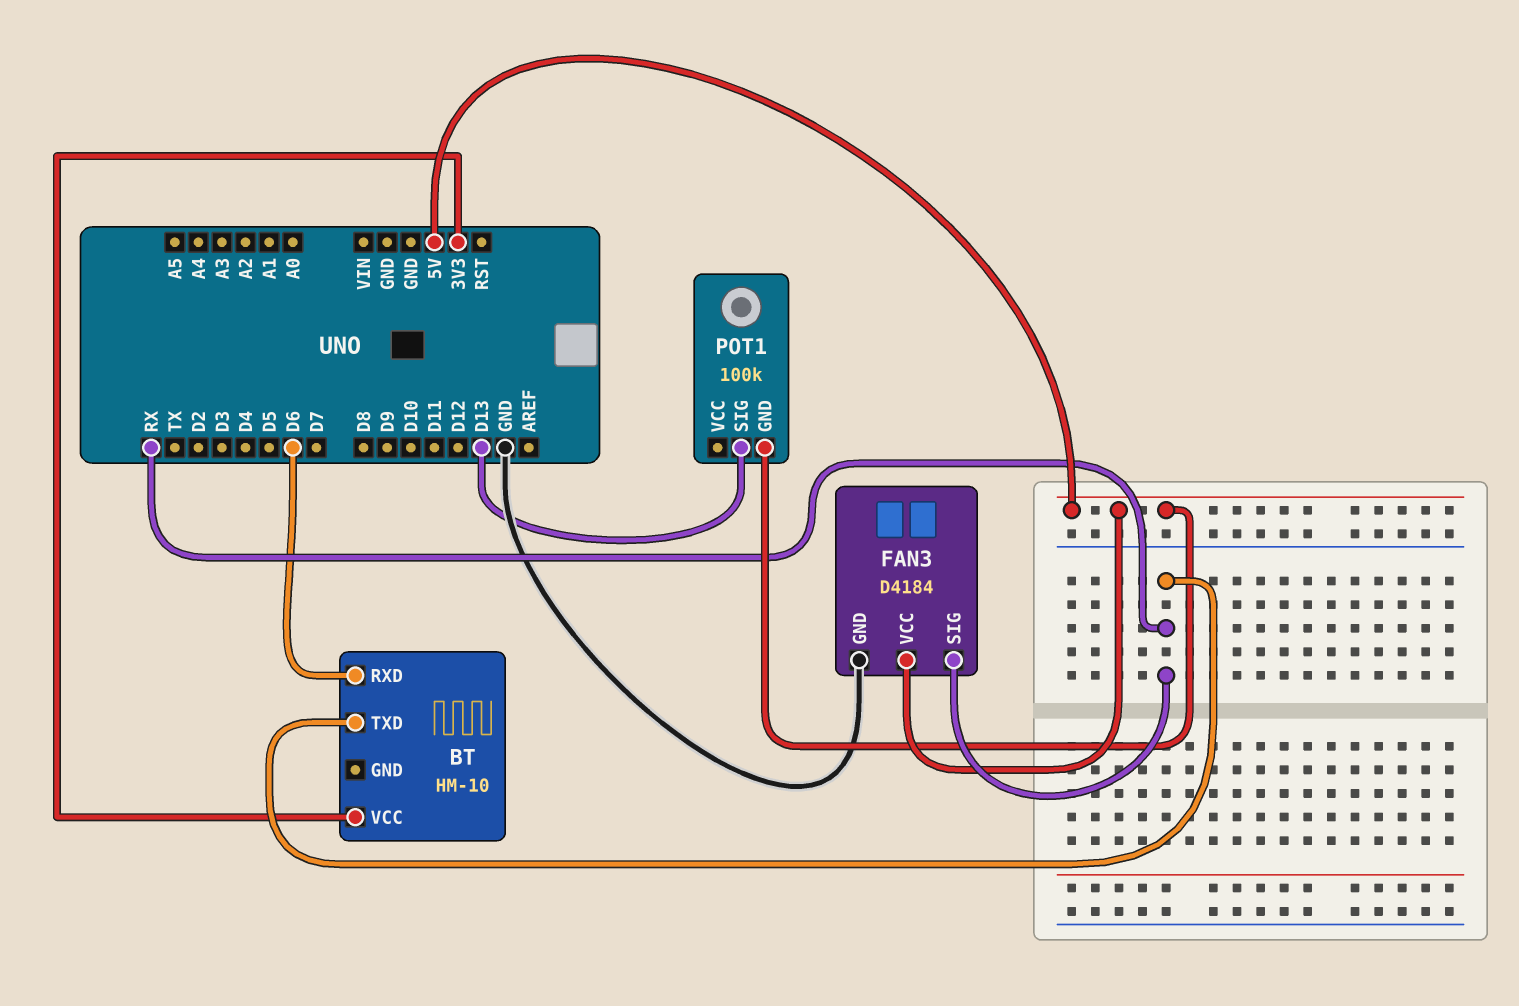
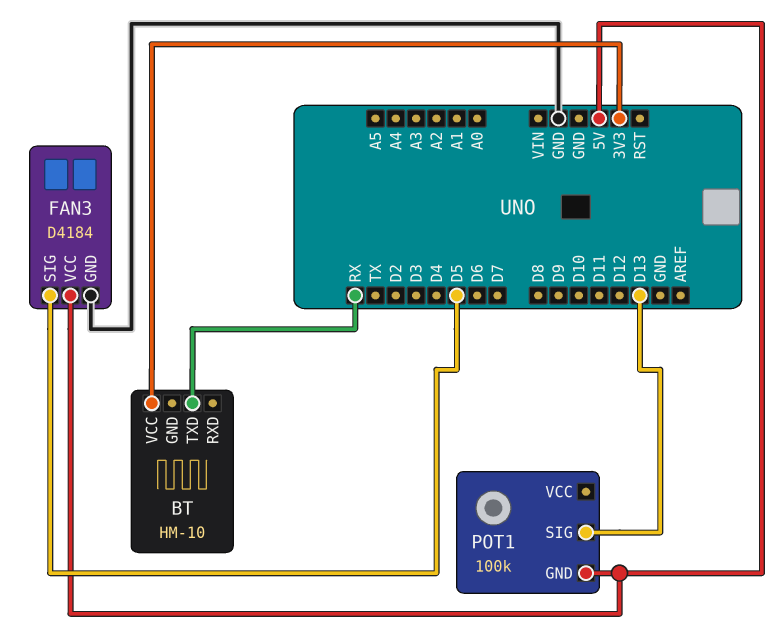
BT pin RXD: D6 -> none
FAN3 pin SIG: RX -> D5

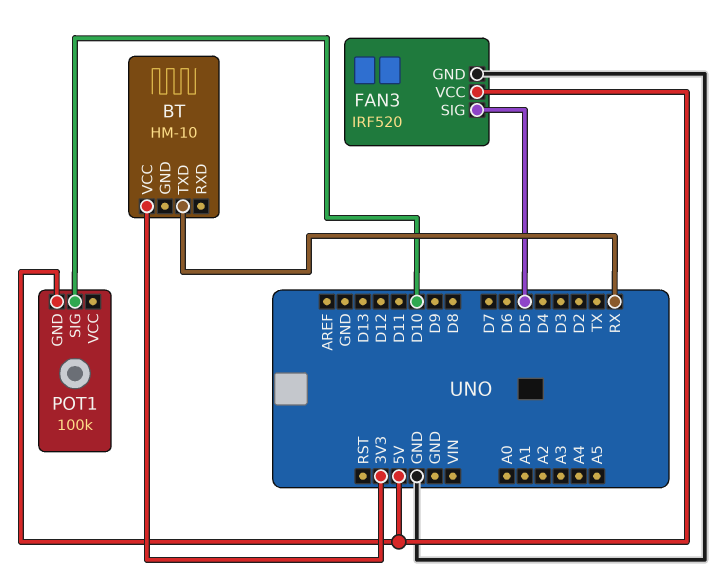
FAN3: D4184 -> IRF520
POT1 pin SIG: D13 -> D10

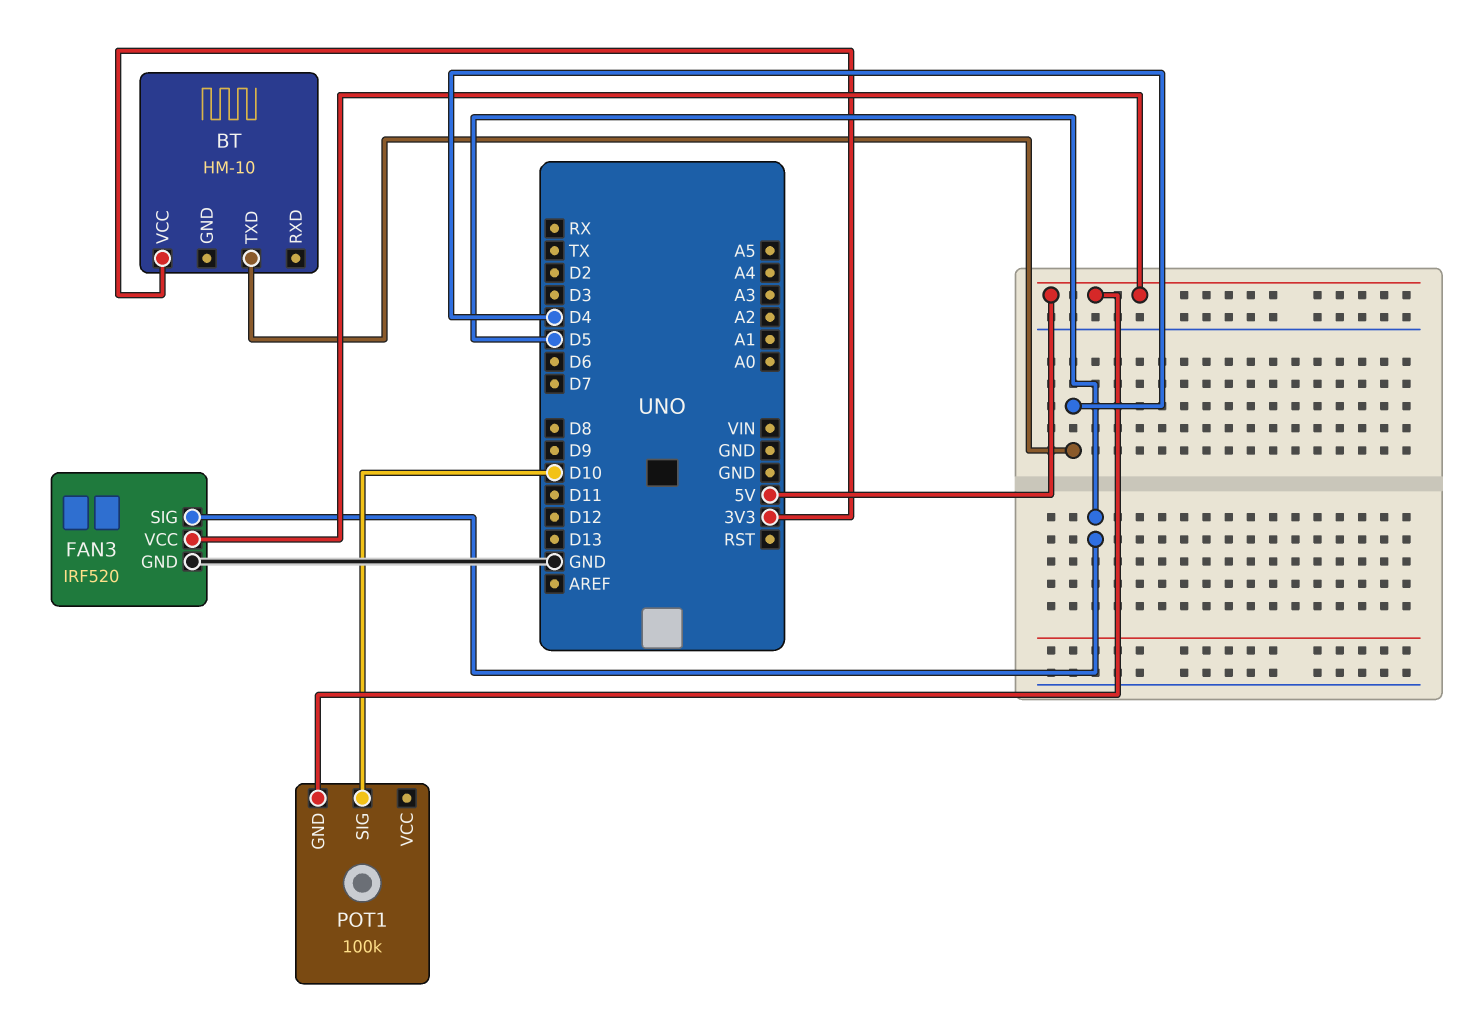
BT pin TXD: RX -> D4

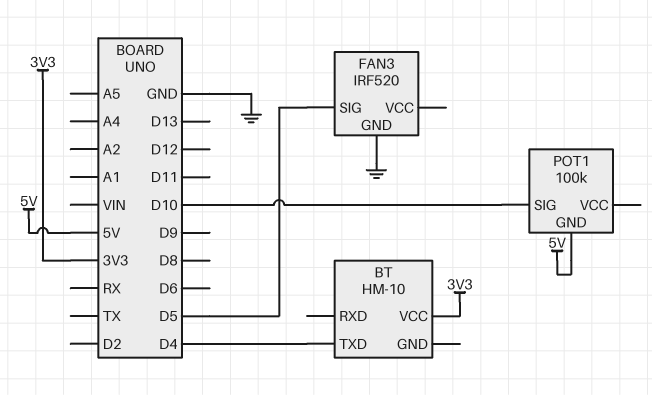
FAN3 pin VCC: 5V -> none

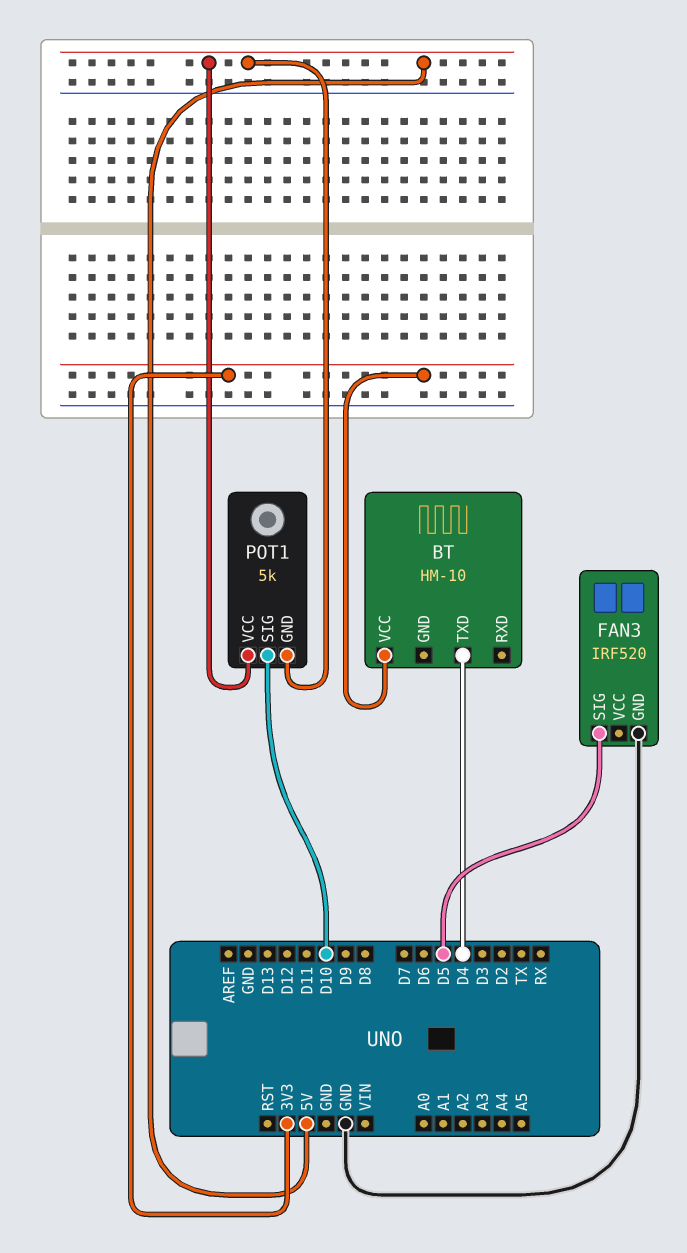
POT1: 100k -> 5k
POT1 pin VCC: none -> 5V

